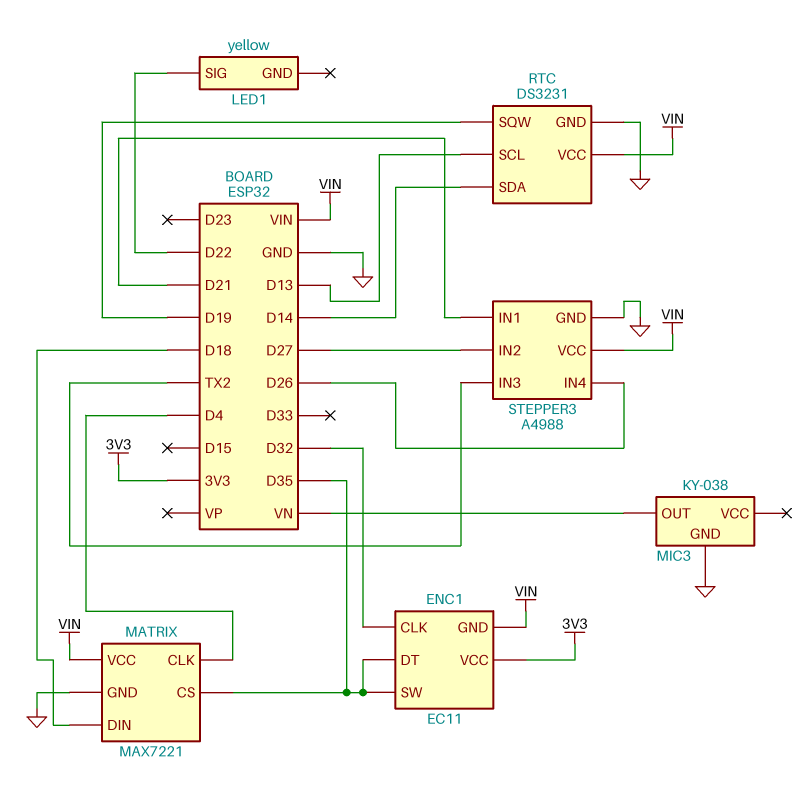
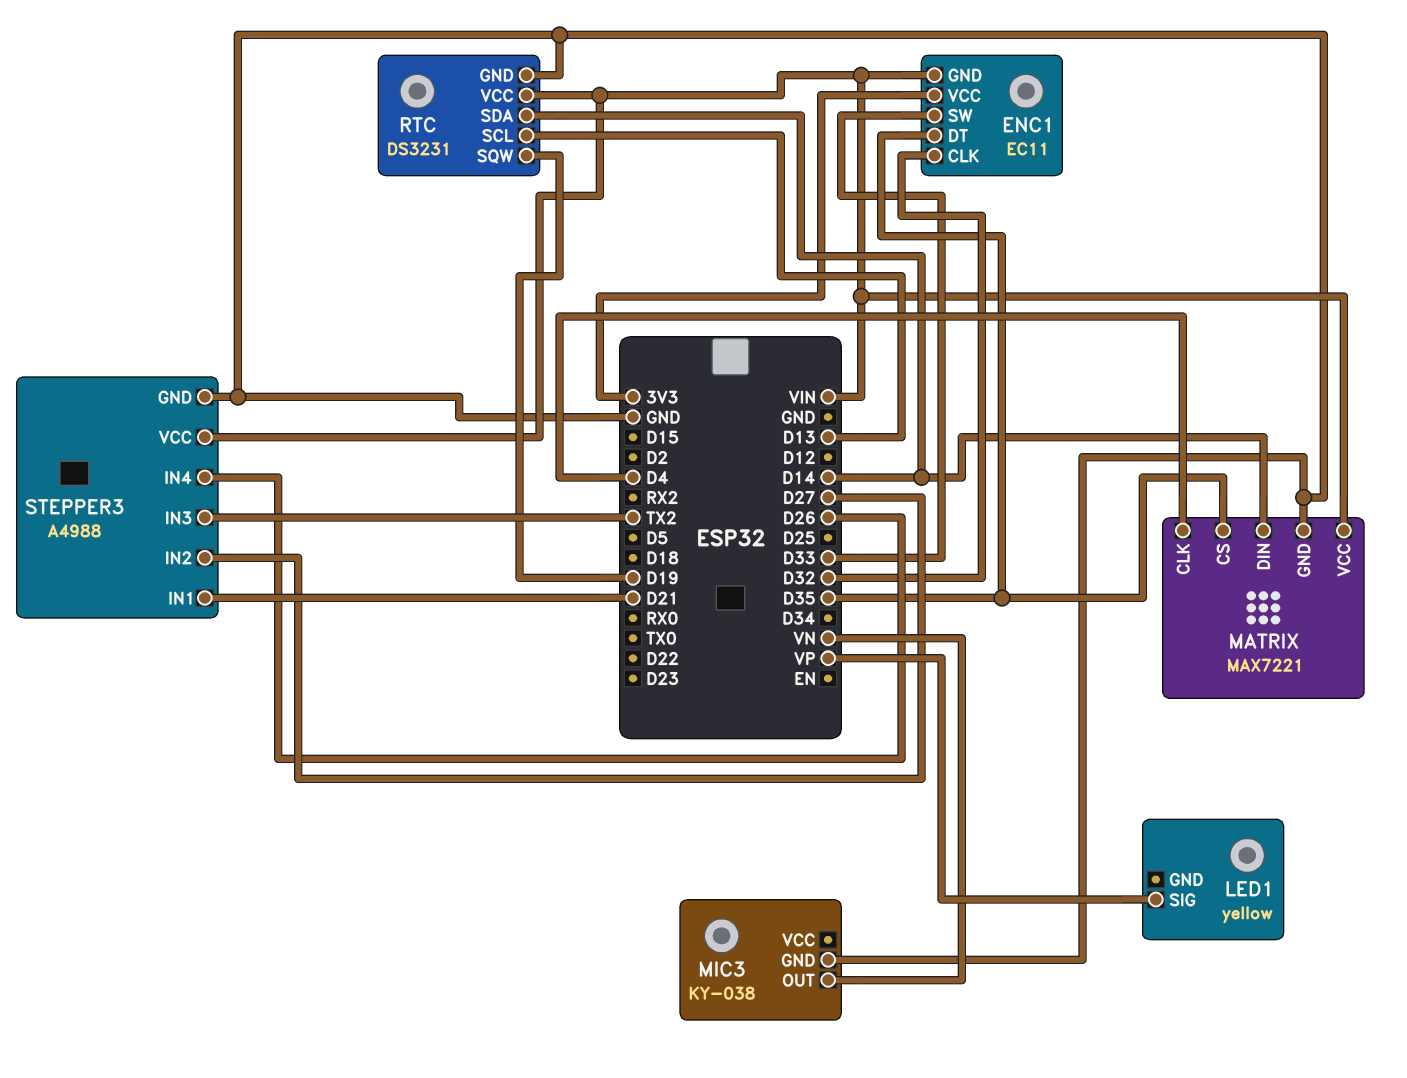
ENC1 pin SW: D35 -> D33
LED1 pin SIG: D22 -> VP
MATRIX pin DIN: D18 -> D14

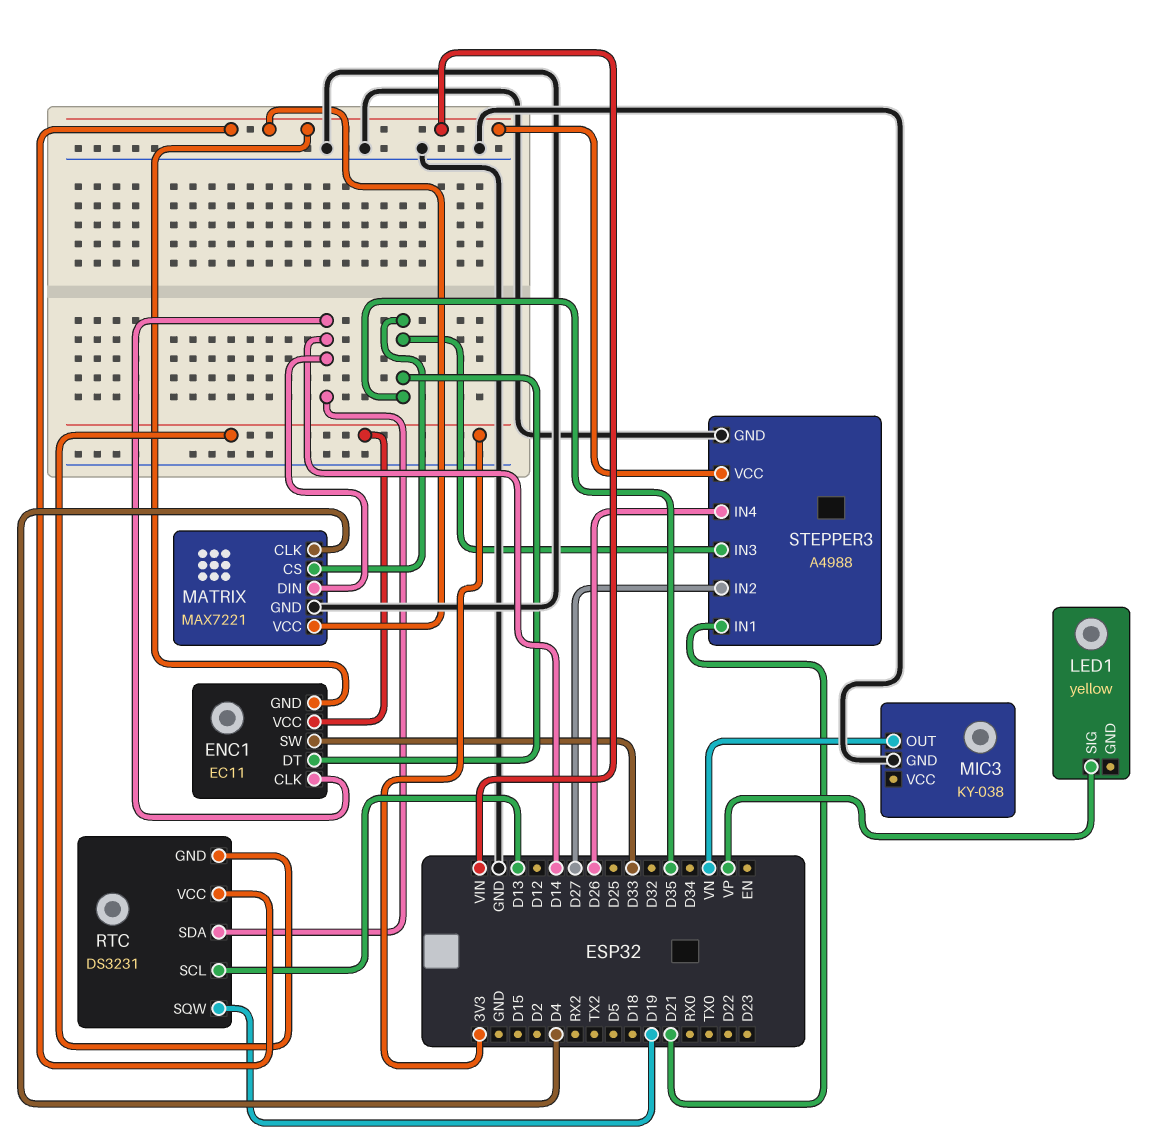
ENC1 pin CLK: D32 -> D14
RTC pin GND: GND -> 3V3
STEPPER3 pin IN3: TX2 -> D35

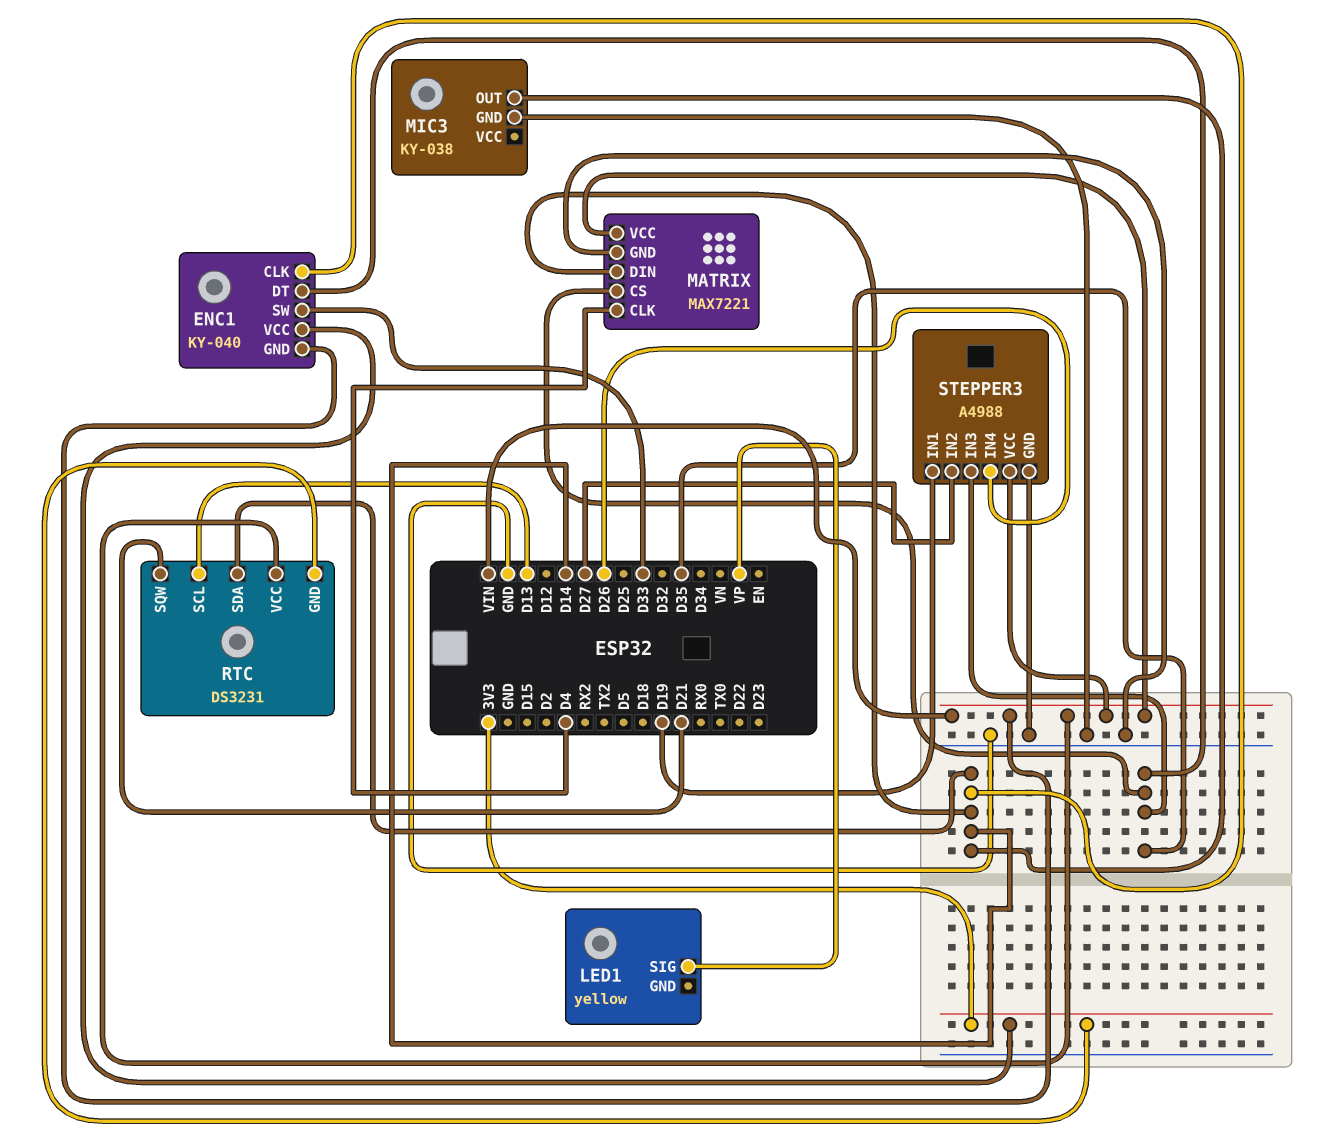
ENC1: EC11 -> KY-040
MIC3 pin OUT: VN -> D14
RTC pin SQW: D19 -> D21
STEPPER3 pin IN1: D21 -> D19

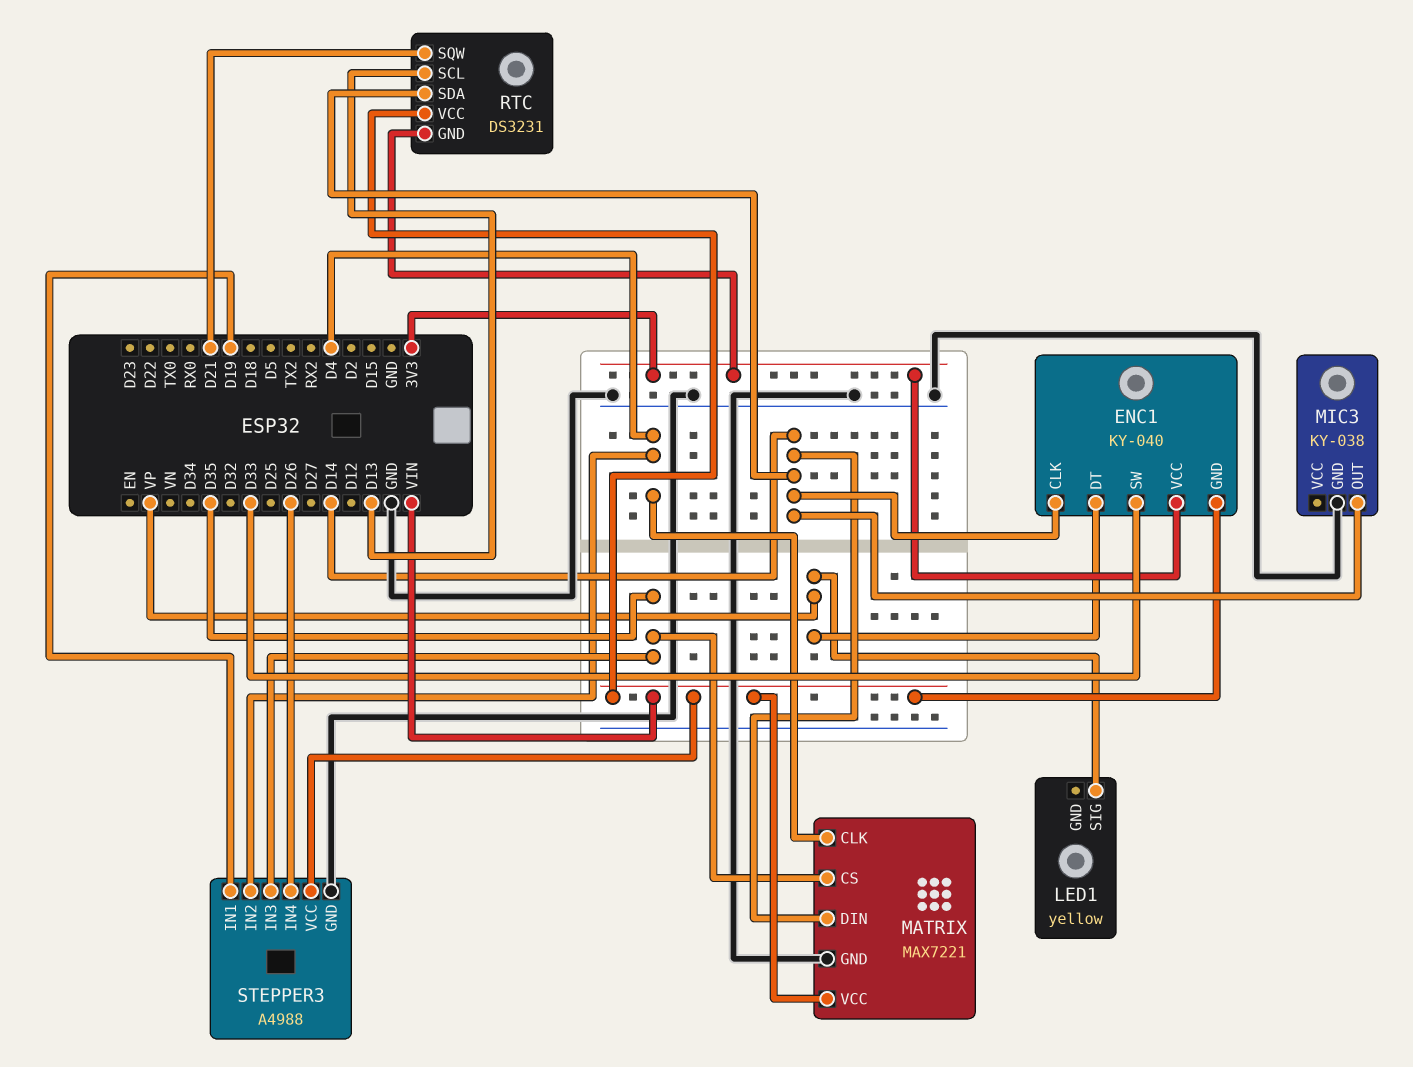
ENC1 pin DT: D35 -> VP
STEPPER3 pin IN2: D27 -> D4

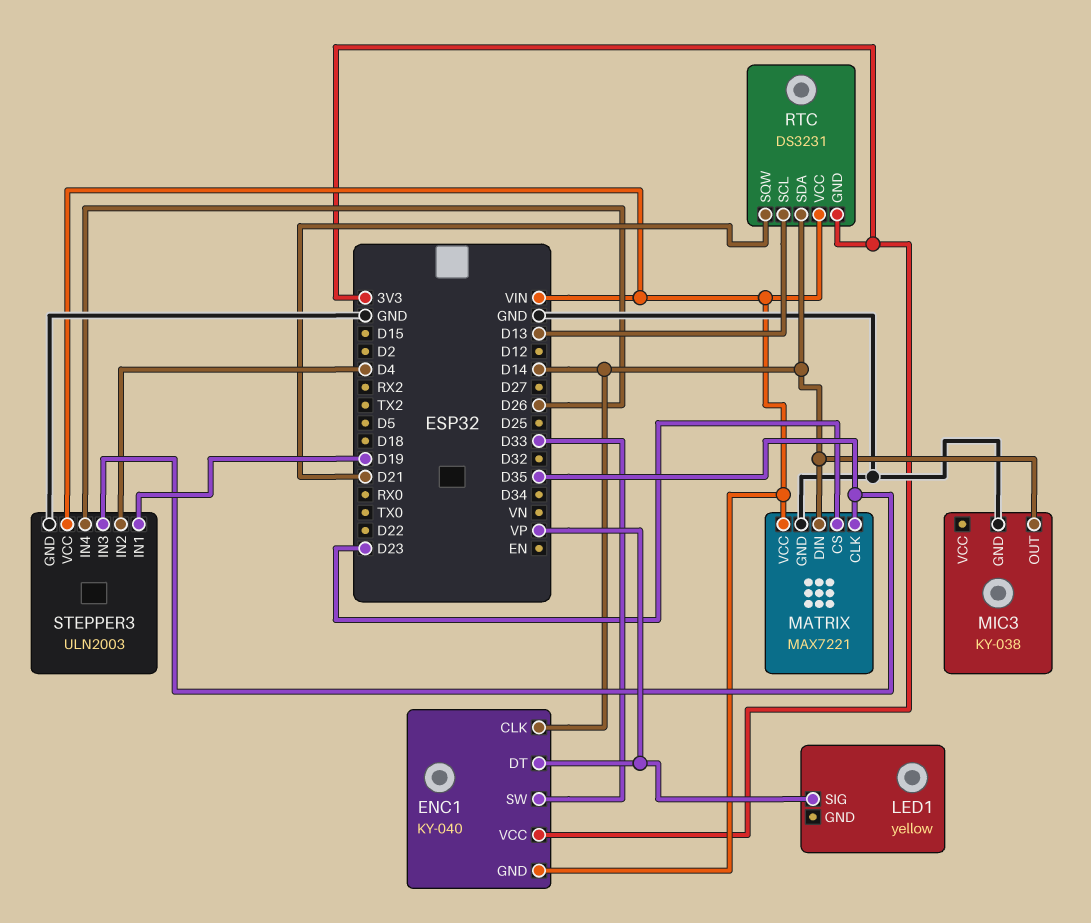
MATRIX pin CLK: D4 -> D35
MATRIX pin CS: D35 -> D23
STEPPER3: A4988 -> ULN2003

